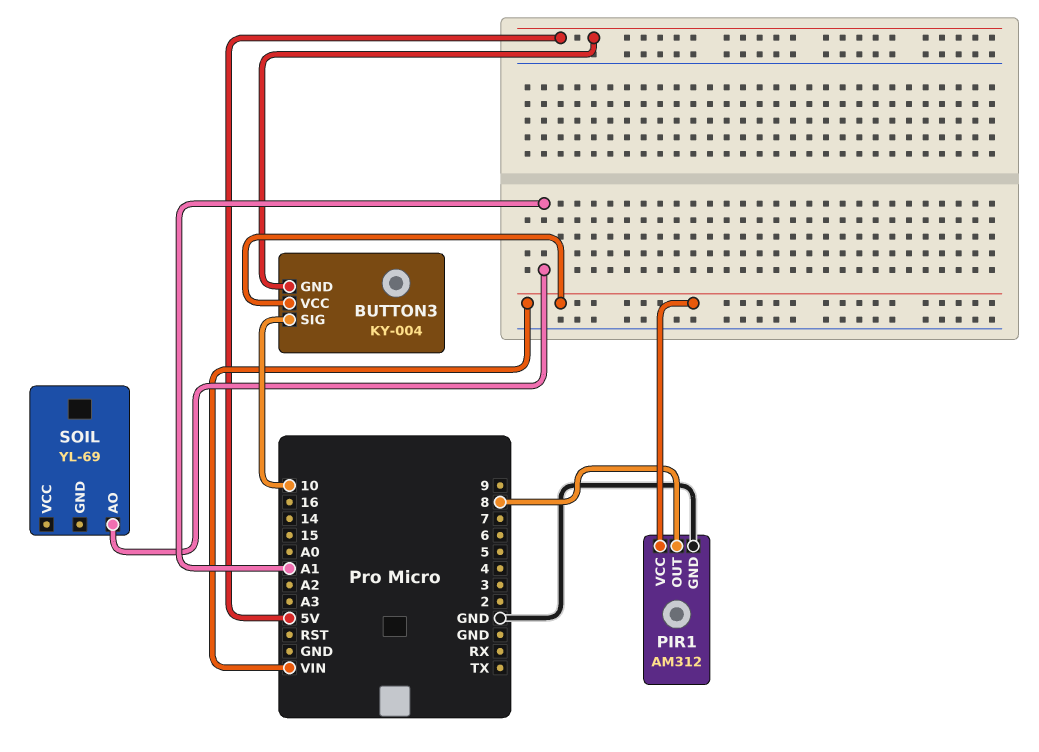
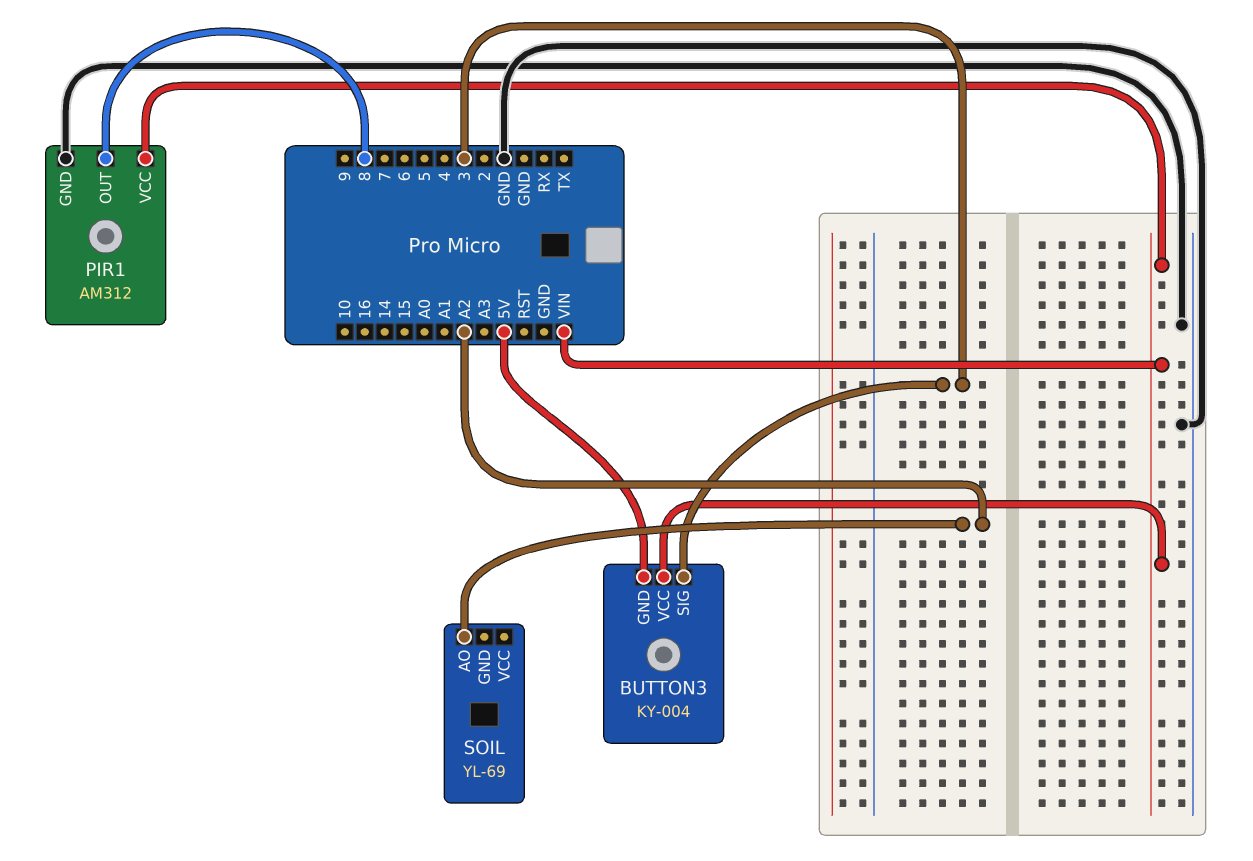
BUTTON3 pin SIG: 10 -> 3
SOIL pin AO: A1 -> A2

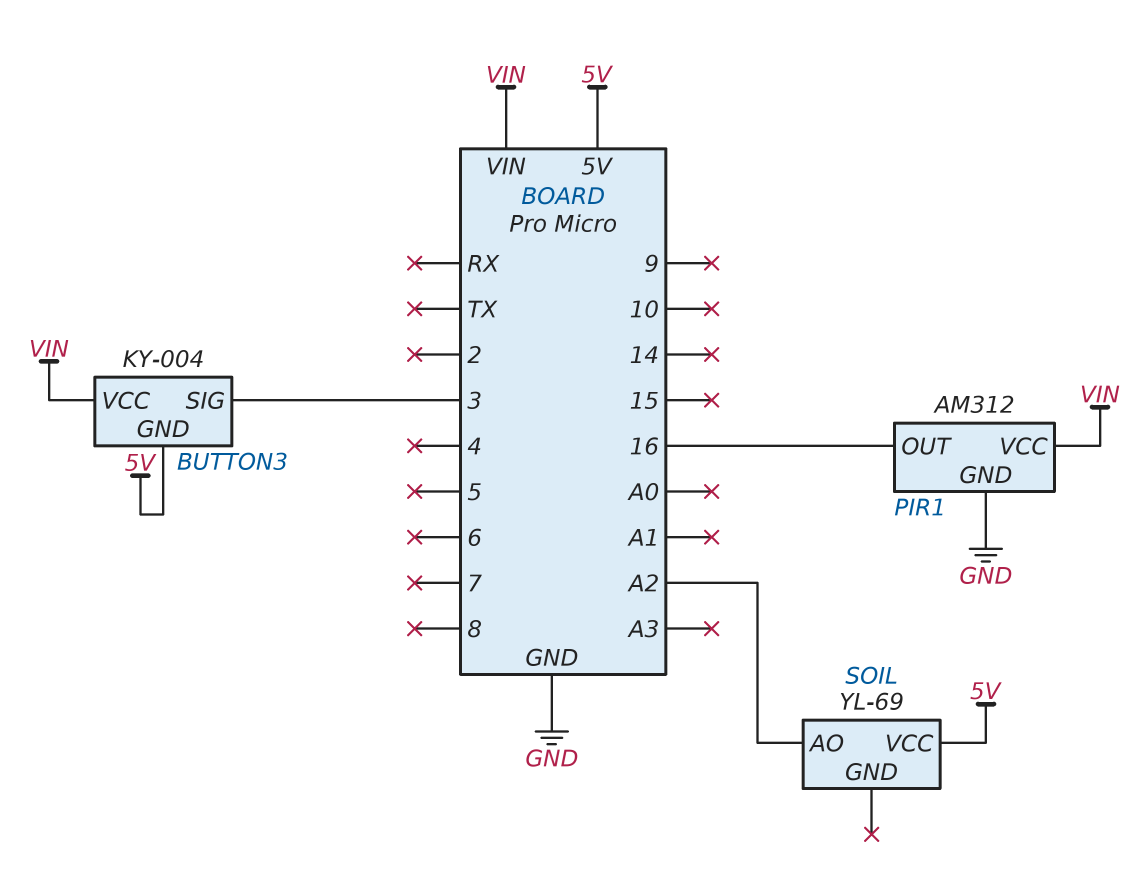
PIR1 pin OUT: 8 -> 16
SOIL pin VCC: none -> 5V

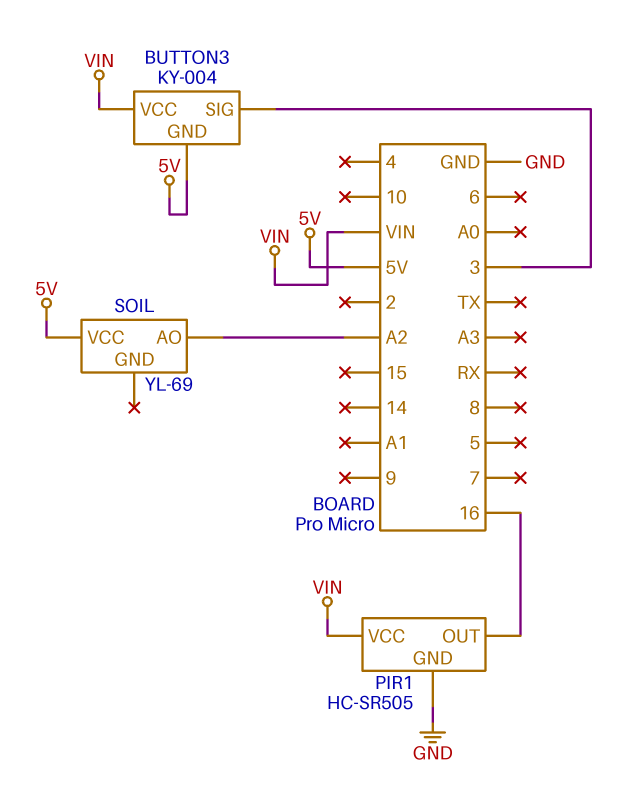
PIR1: AM312 -> HC-SR505

